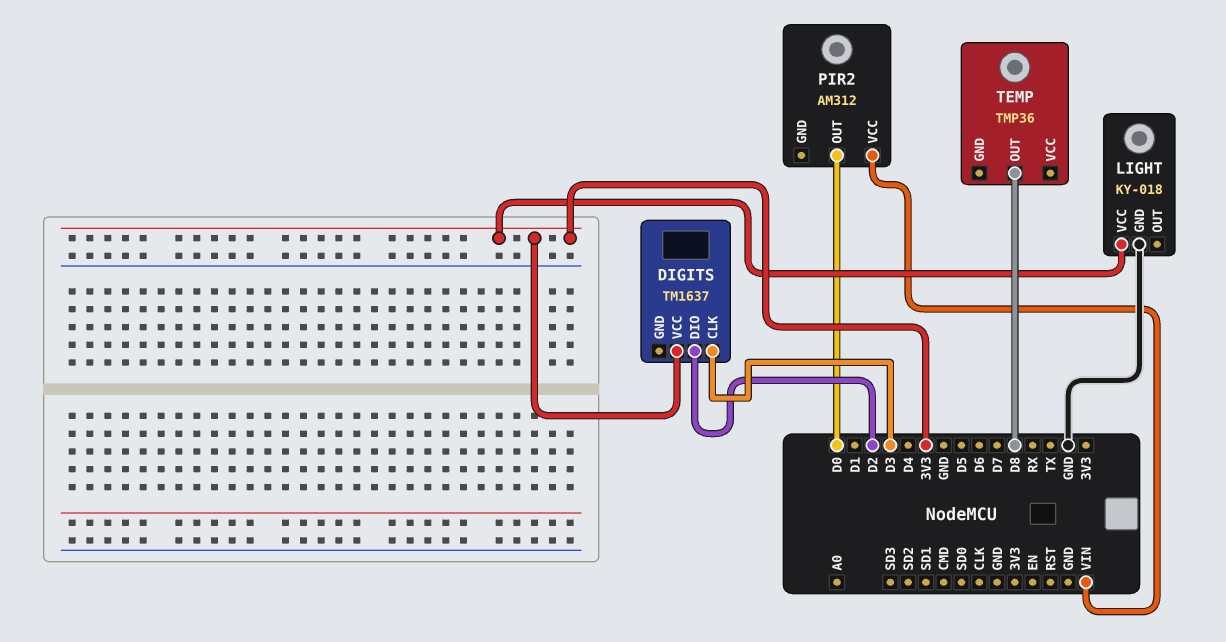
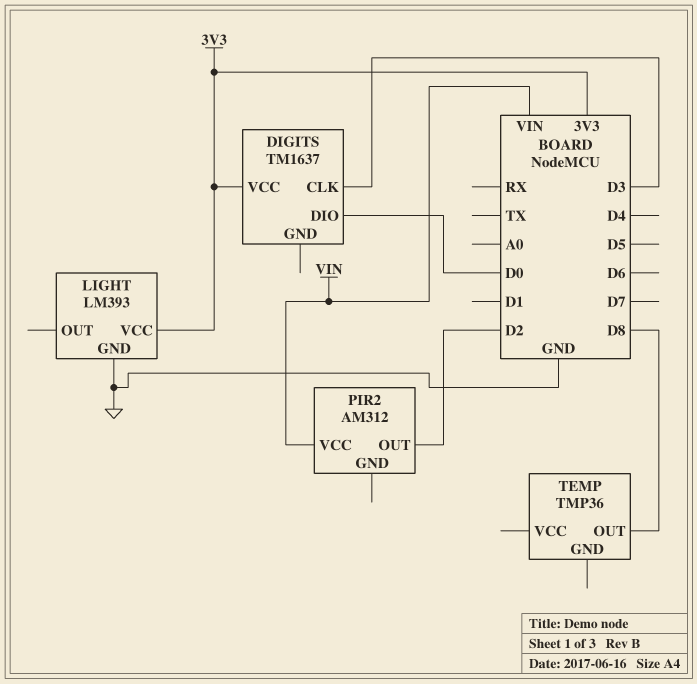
DIGITS pin DIO: D2 -> D0
LIGHT: KY-018 -> LM393
PIR2 pin OUT: D0 -> D2

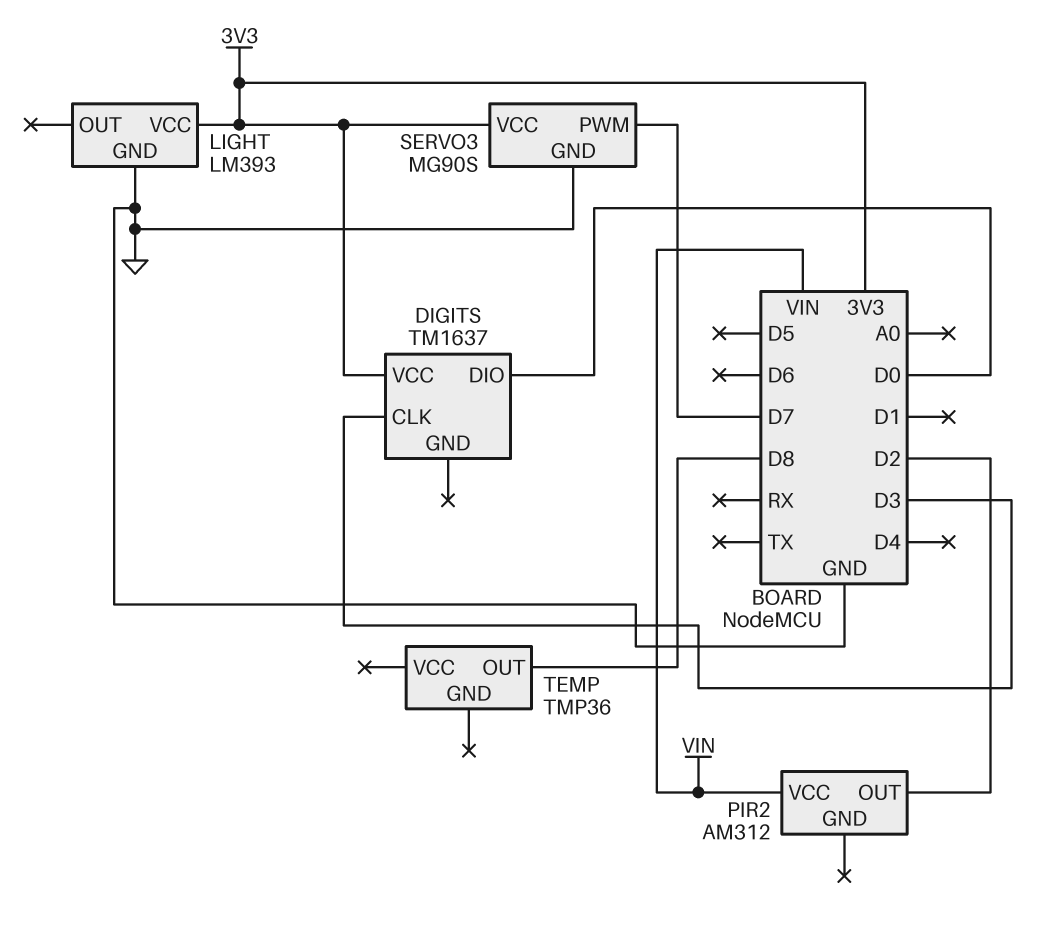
SERVO3: none -> MG90S
SERVO3 pin GND: none -> GND
SERVO3 pin PWM: none -> D7
SERVO3 pin VCC: none -> 3V3

